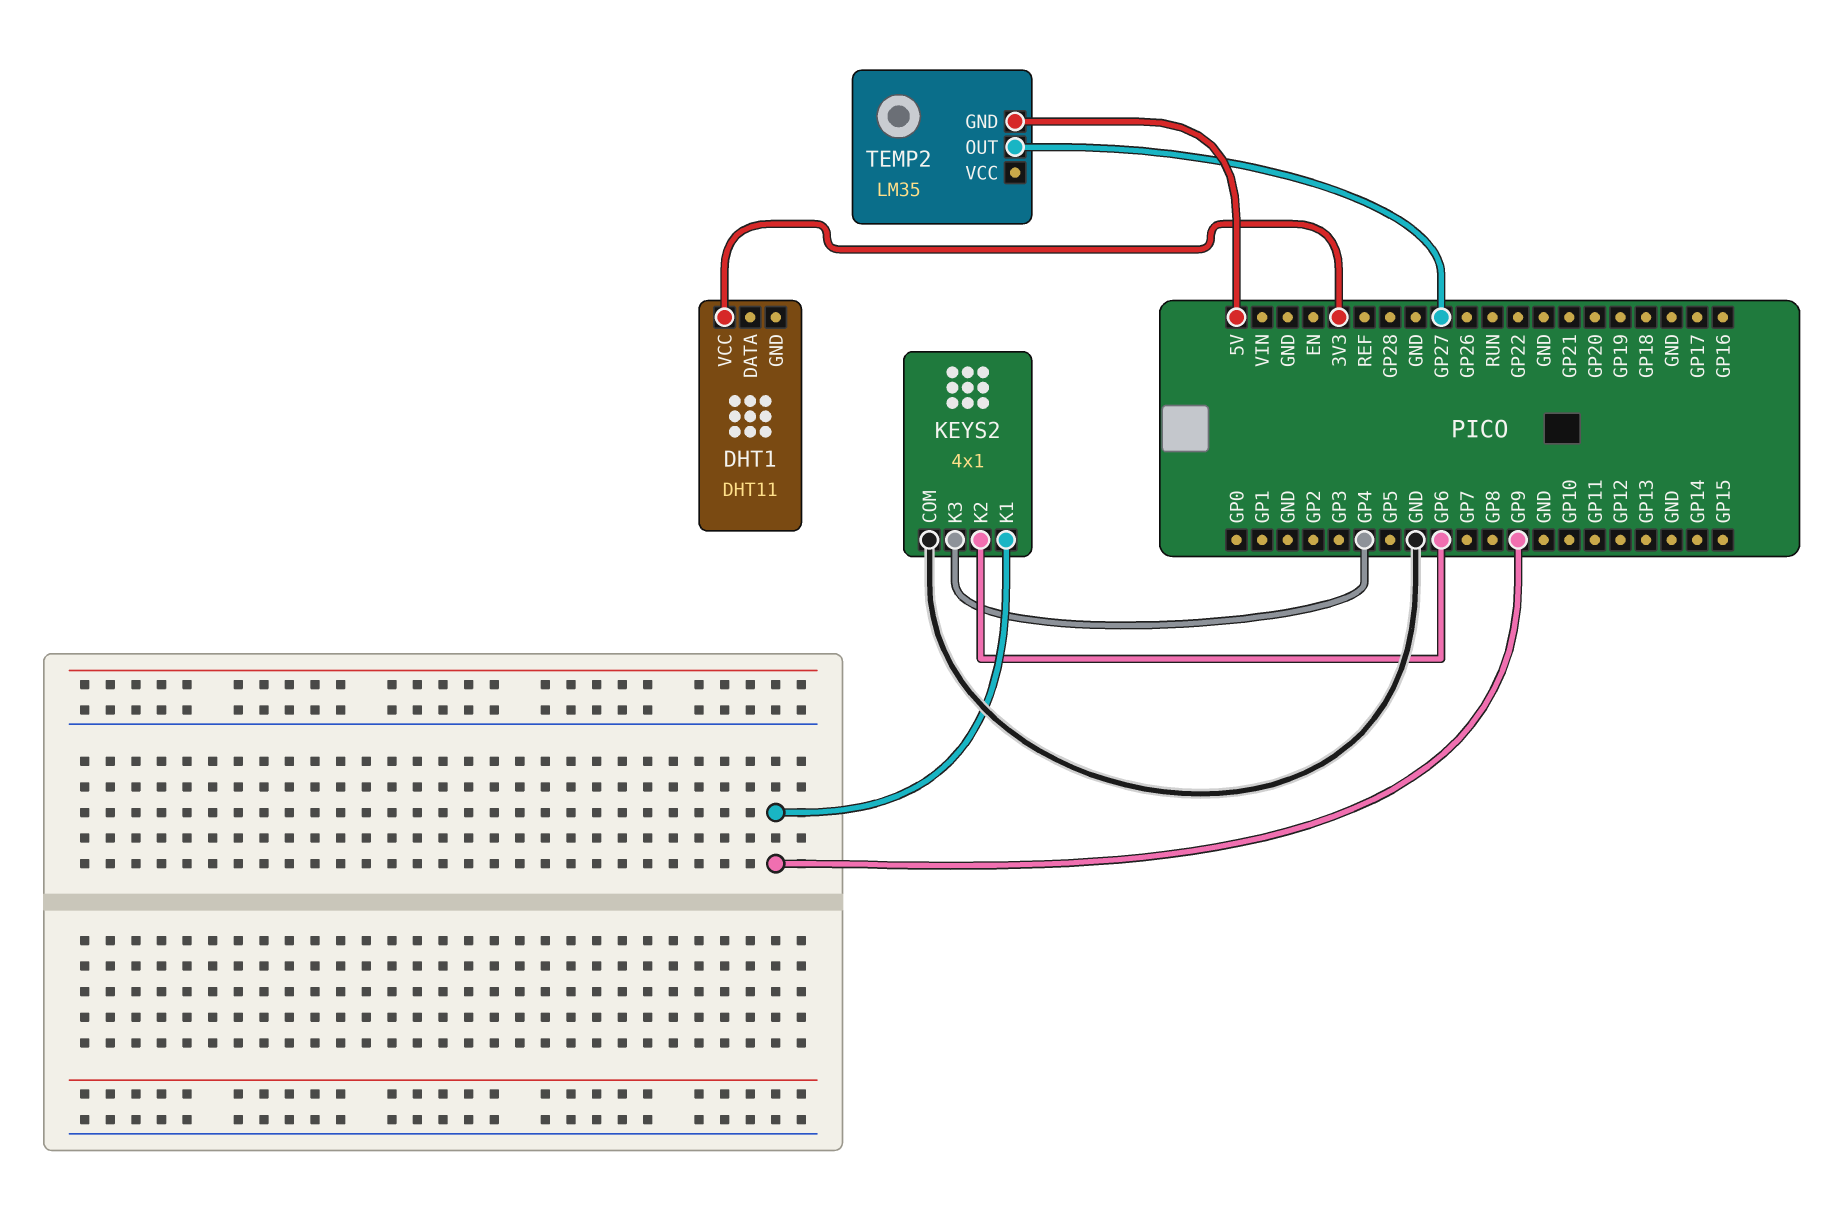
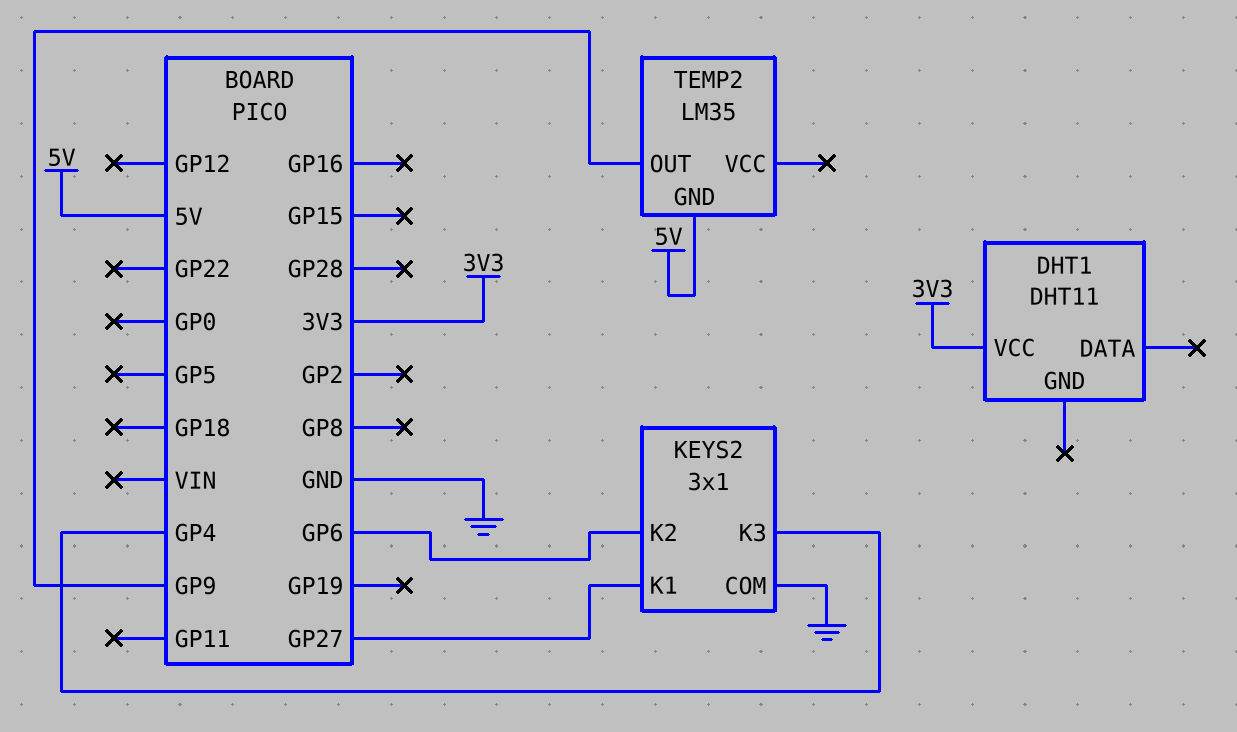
KEYS2: 4x1 -> 3x1
KEYS2 pin K1: GP9 -> GP27
TEMP2 pin OUT: GP27 -> GP9

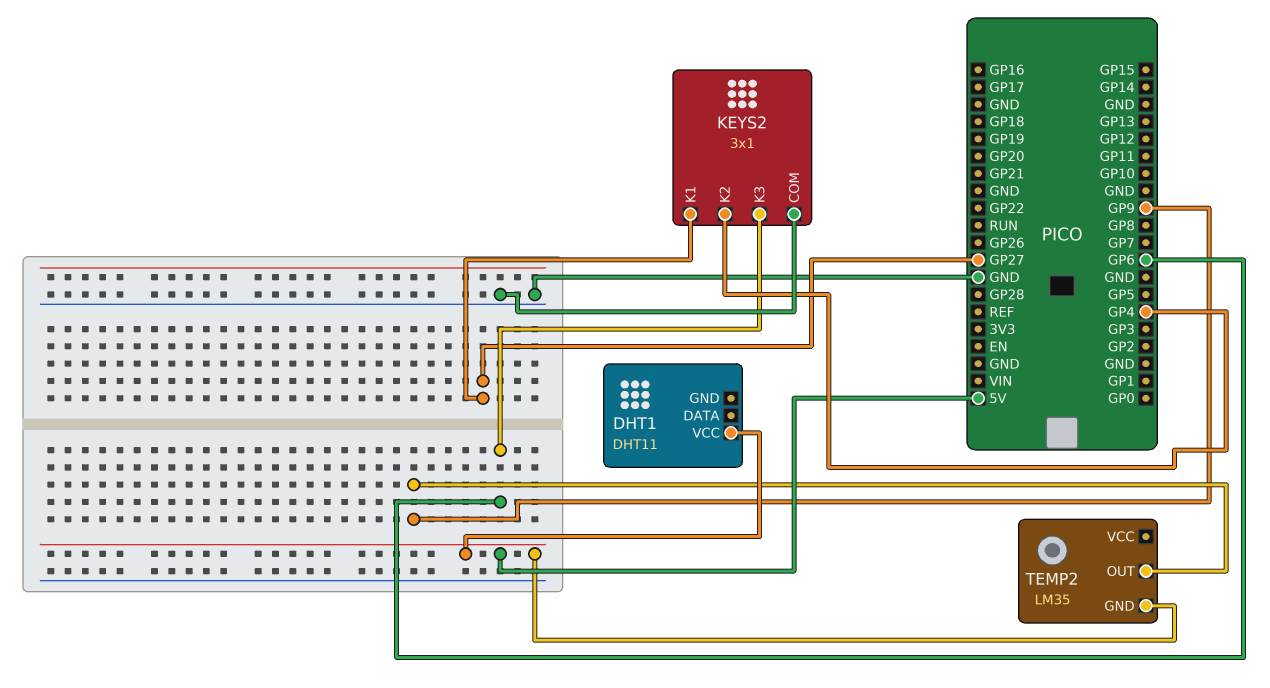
DHT1 pin VCC: 3V3 -> 5V
KEYS2 pin K2: GP6 -> GP4
KEYS2 pin K3: GP4 -> GP6

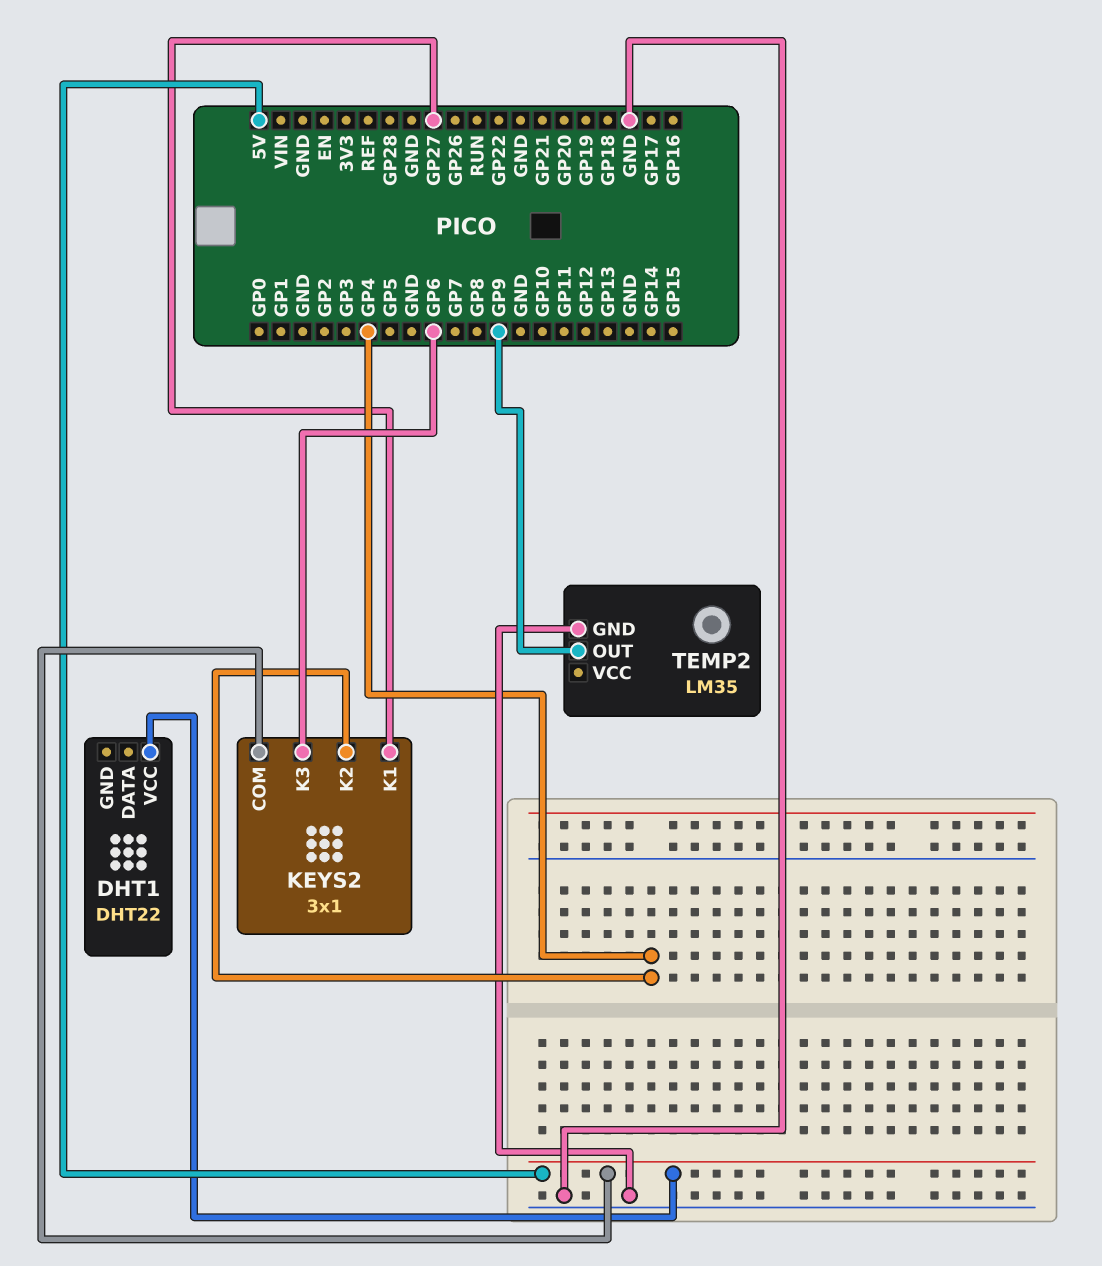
DHT1: DHT11 -> DHT22
KEYS2 pin COM: GND -> 5V
TEMP2 pin GND: 5V -> GND

